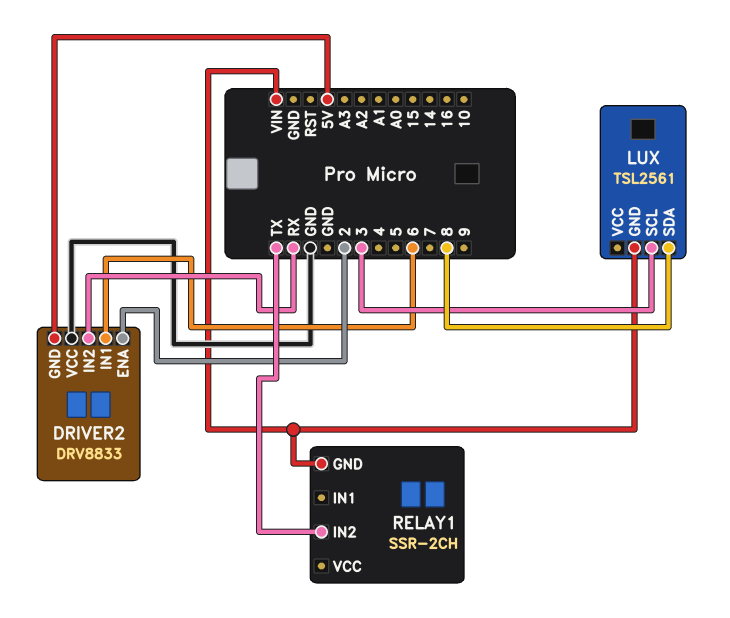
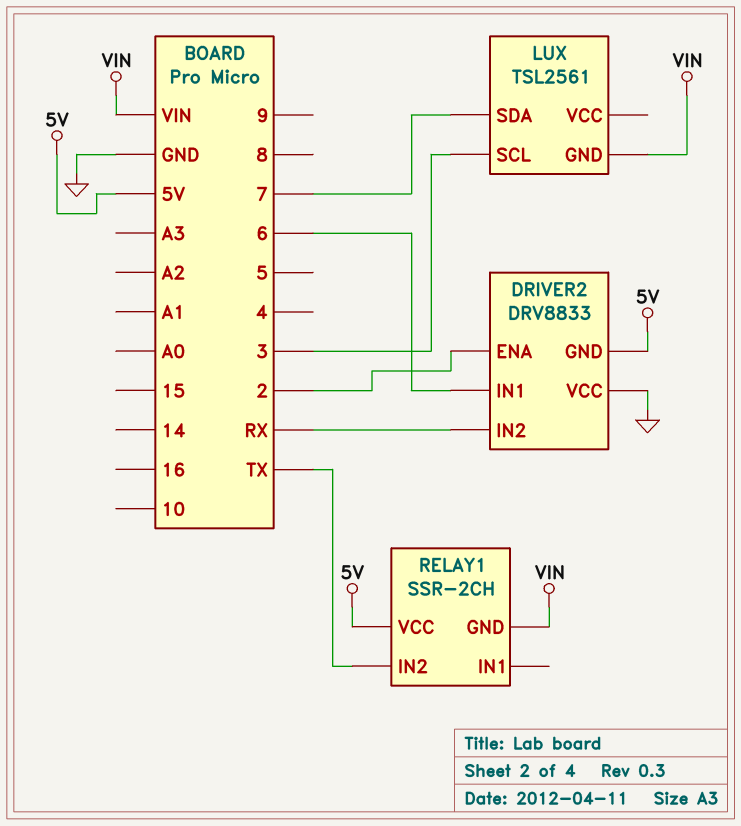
LUX pin SDA: 8 -> 7
RELAY1 pin VCC: none -> 5V

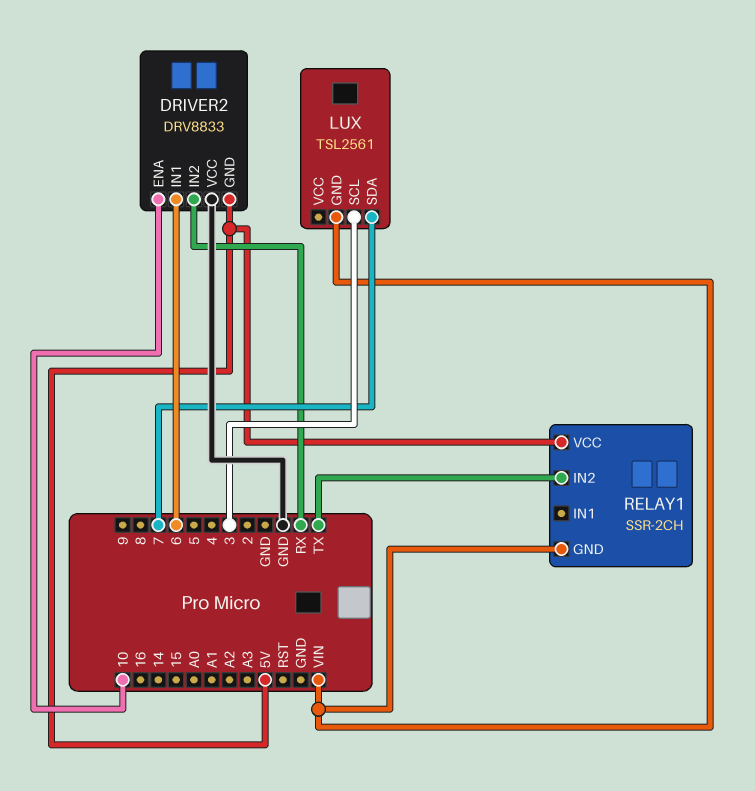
DRIVER2 pin ENA: 2 -> 10

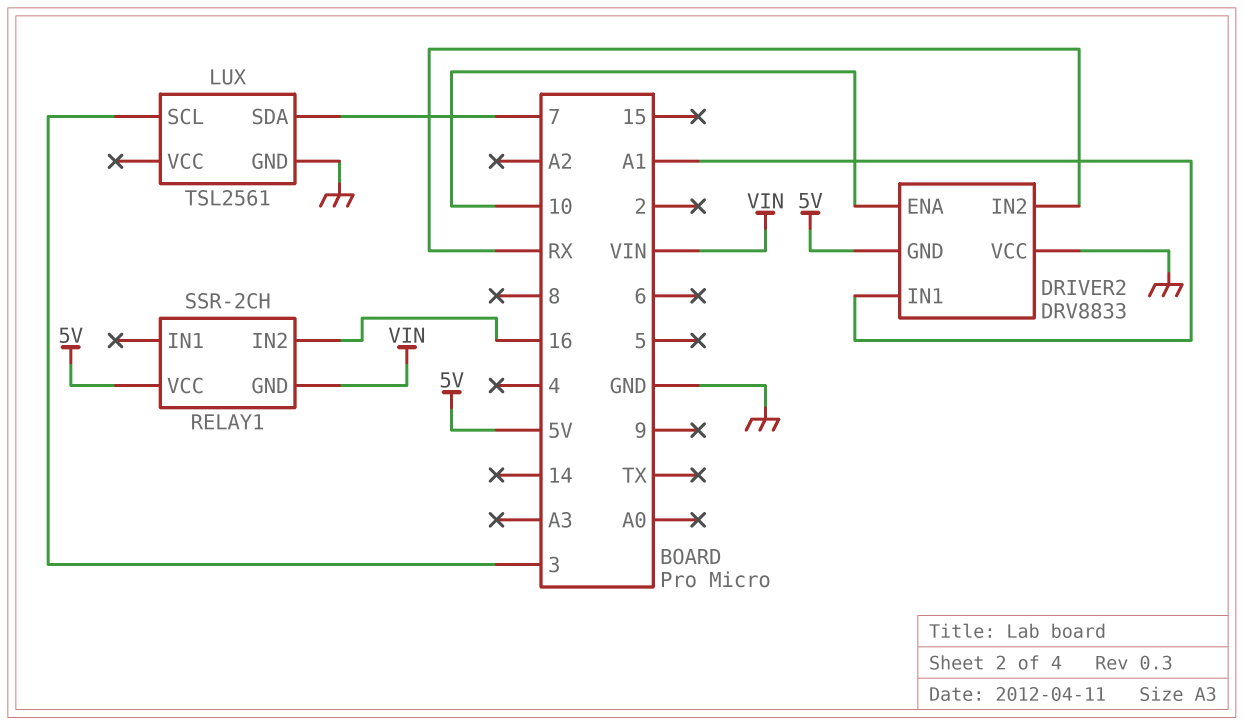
DRIVER2 pin IN1: 6 -> A1
LUX pin GND: VIN -> GND
RELAY1 pin IN2: TX -> 16

